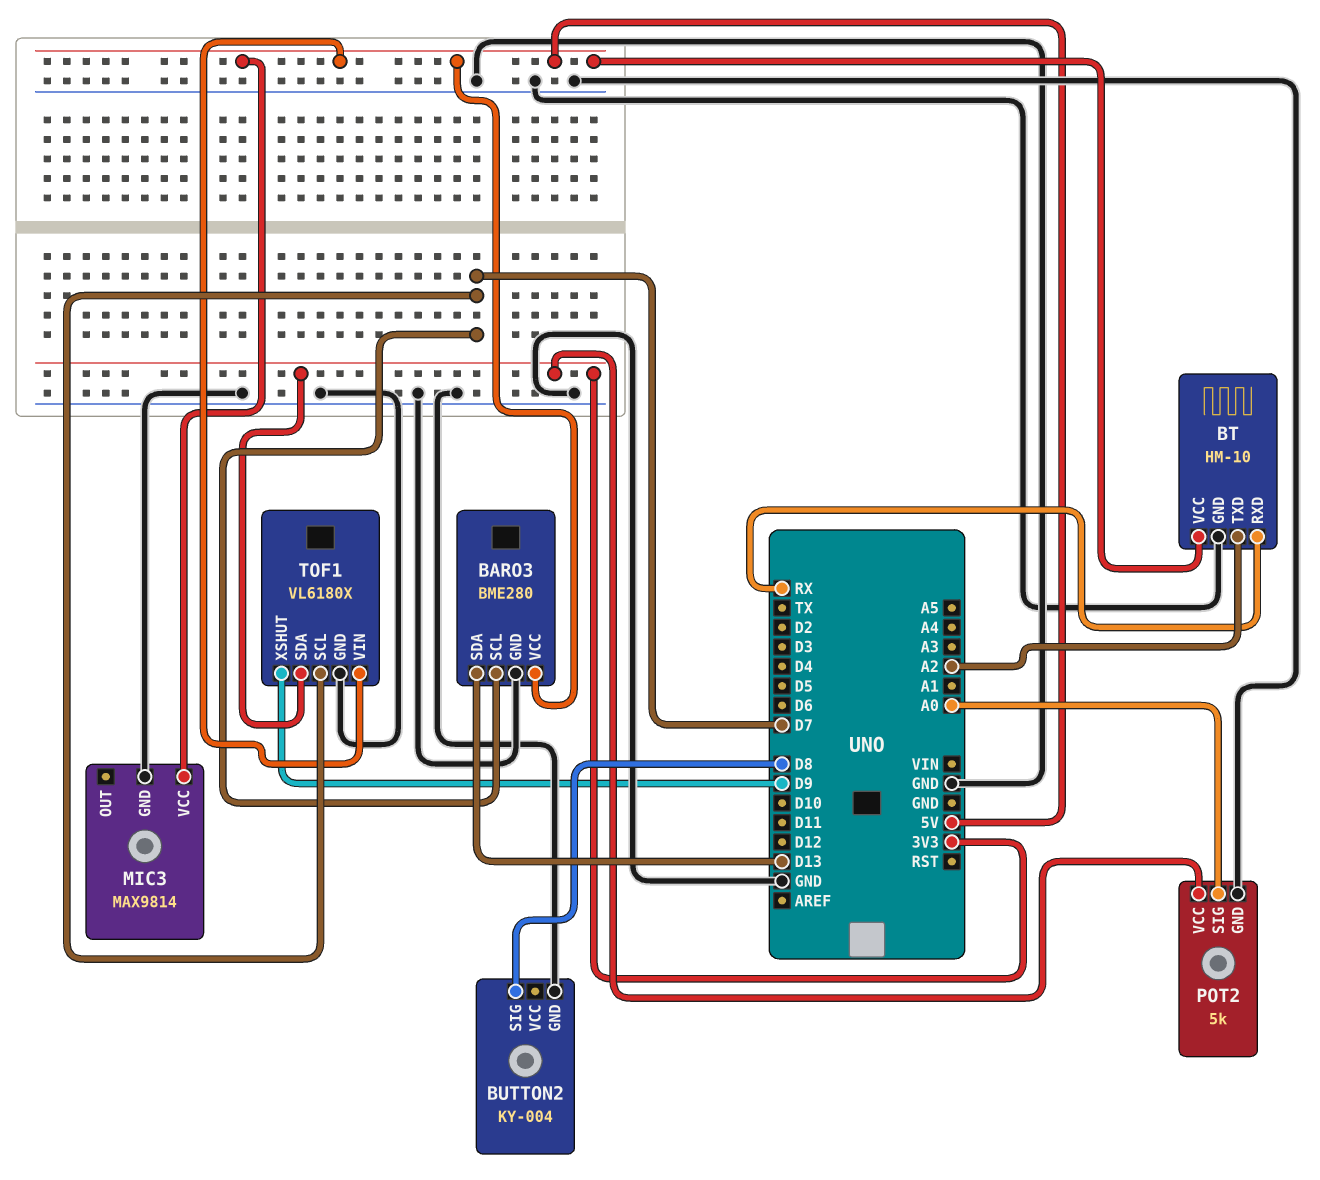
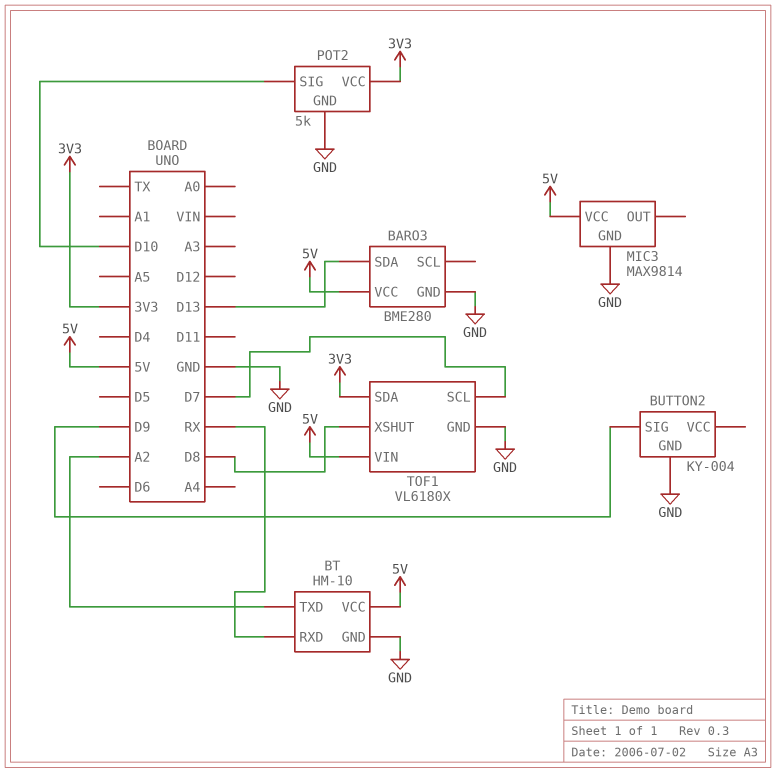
BARO3 pin SCL: D7 -> none
BUTTON2 pin SIG: D8 -> D9
POT2 pin SIG: A0 -> D10
TOF1 pin XSHUT: D9 -> D8

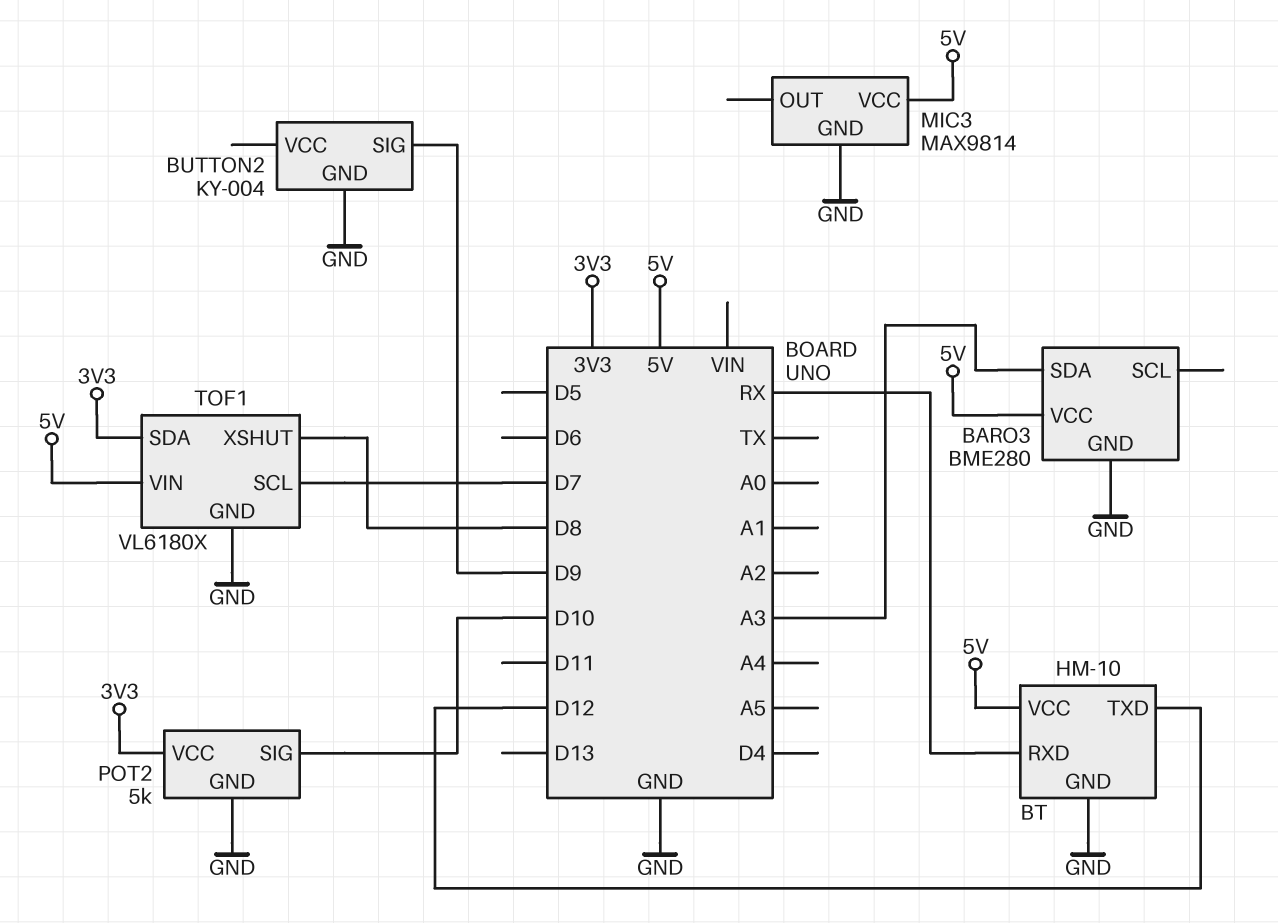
BARO3 pin SDA: D13 -> A3
BT pin TXD: A2 -> D12

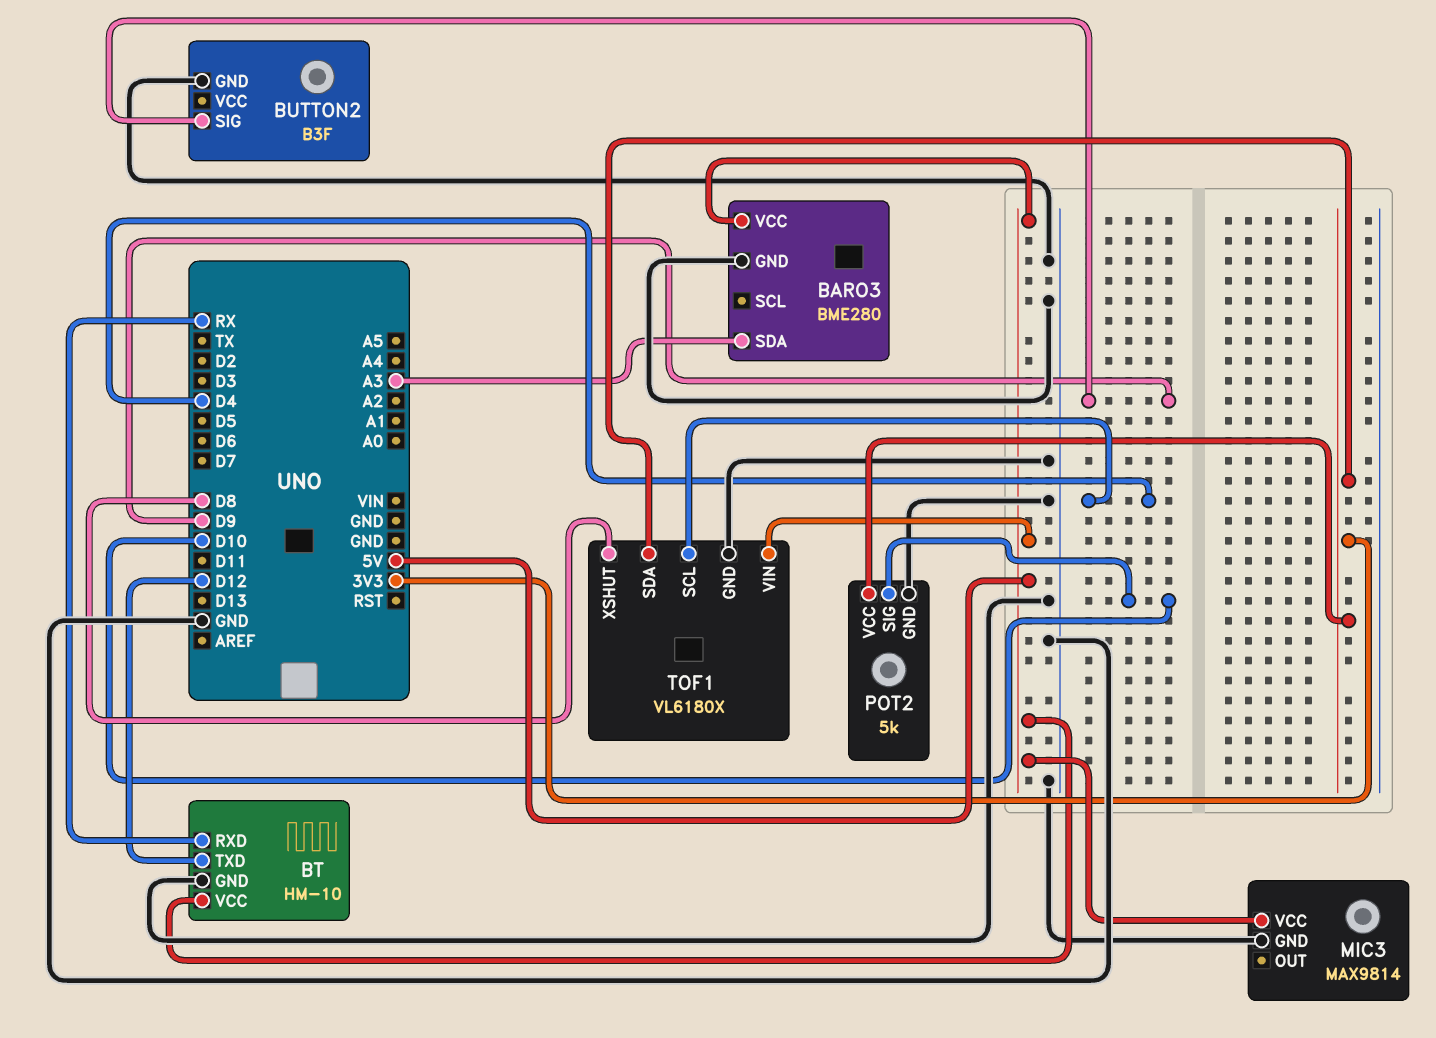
BUTTON2: KY-004 -> B3F
TOF1 pin SCL: D7 -> D4

